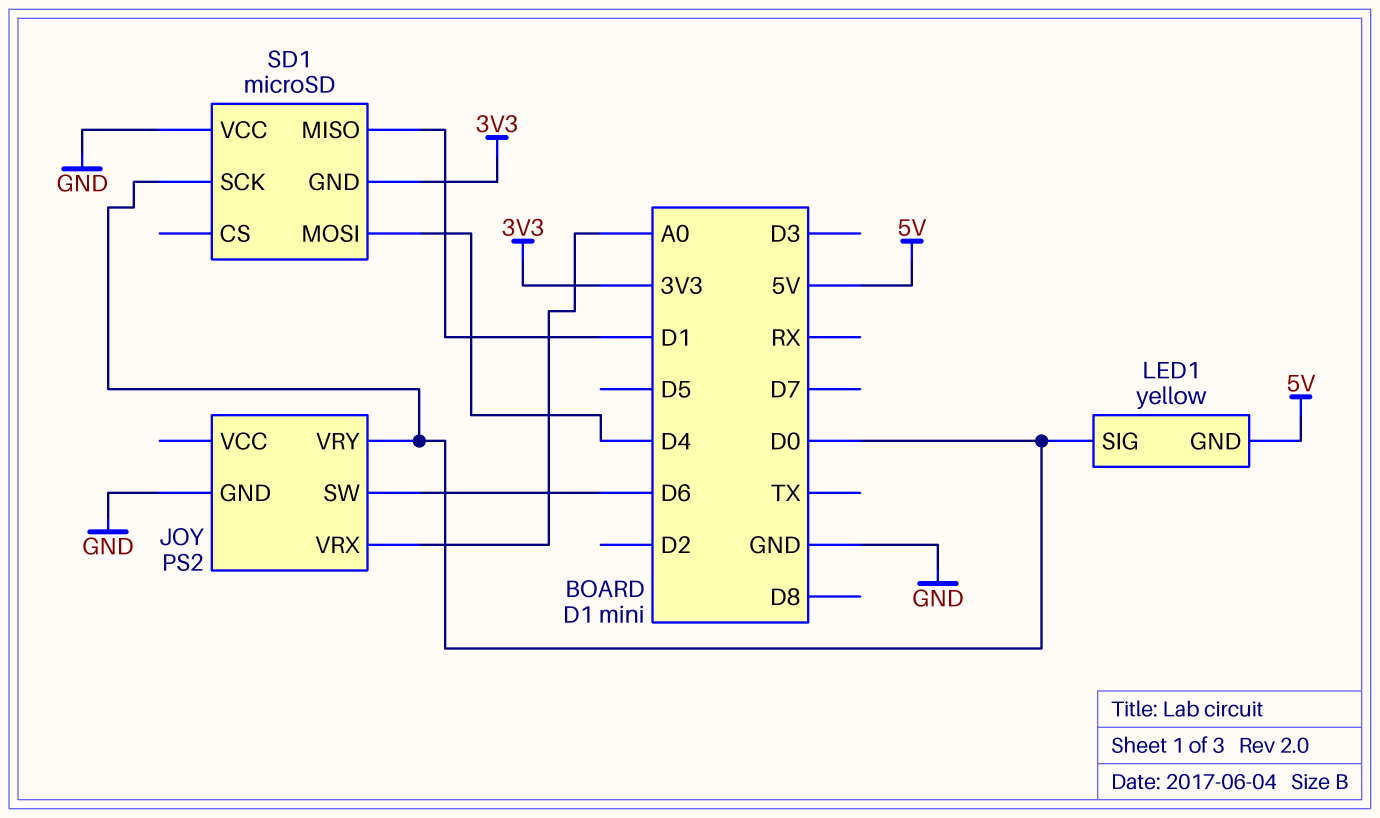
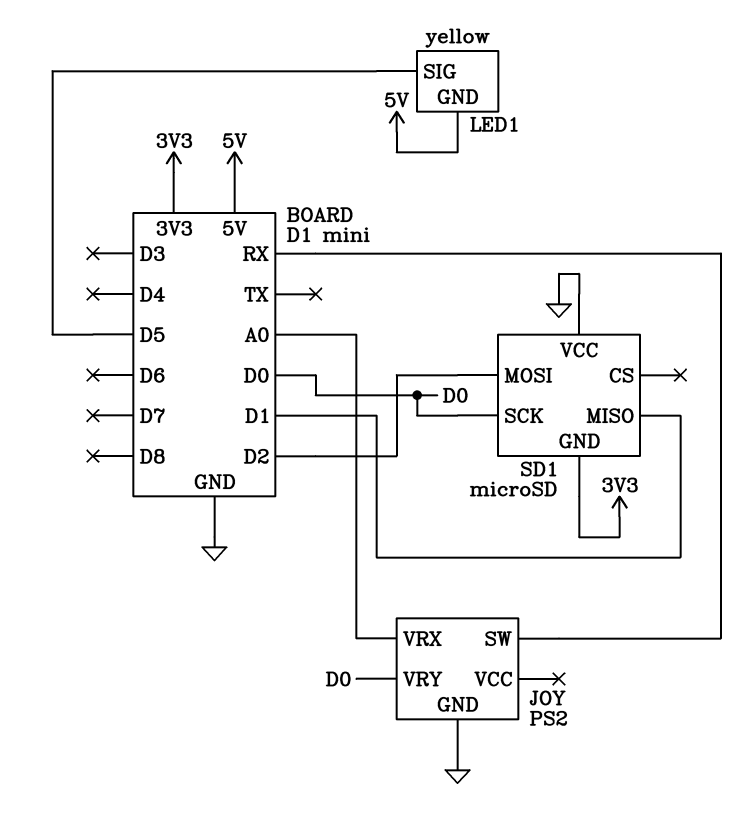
JOY pin SW: D6 -> RX
LED1 pin SIG: D0 -> D5
SD1 pin MOSI: D4 -> D2

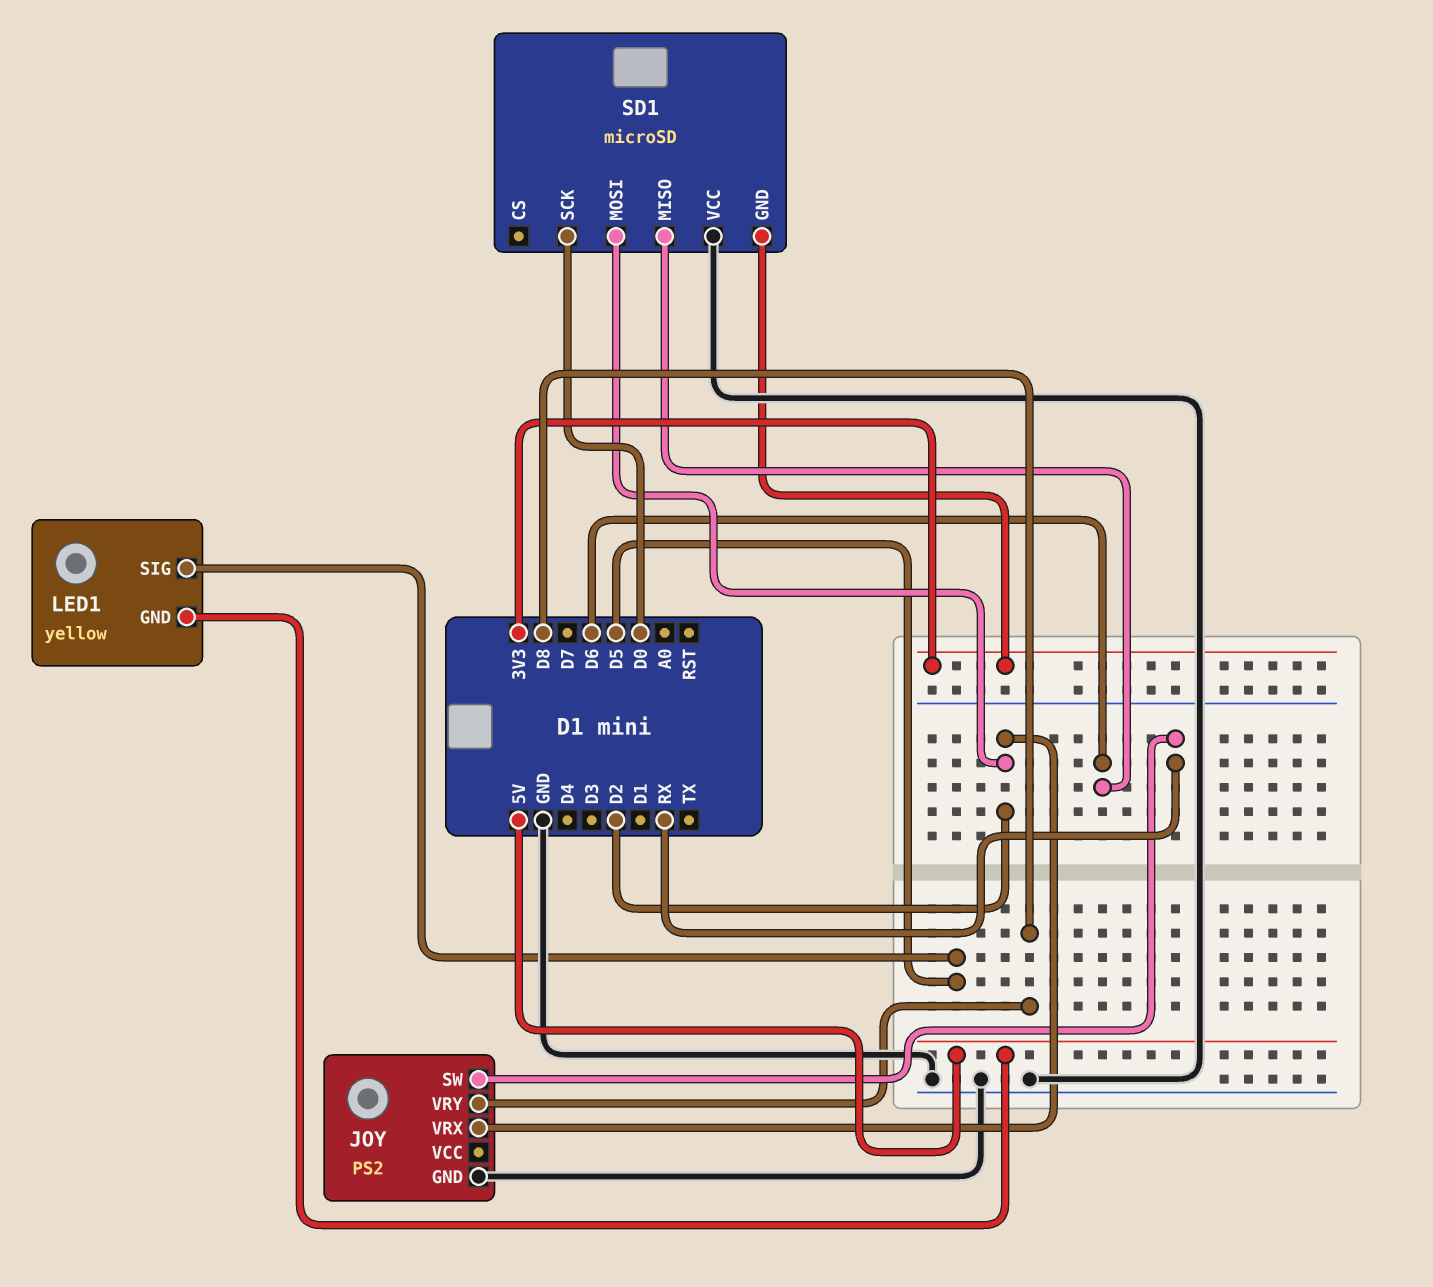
JOY pin VRX: A0 -> D2
JOY pin VRY: D0 -> D8
SD1 pin MISO: D1 -> D6

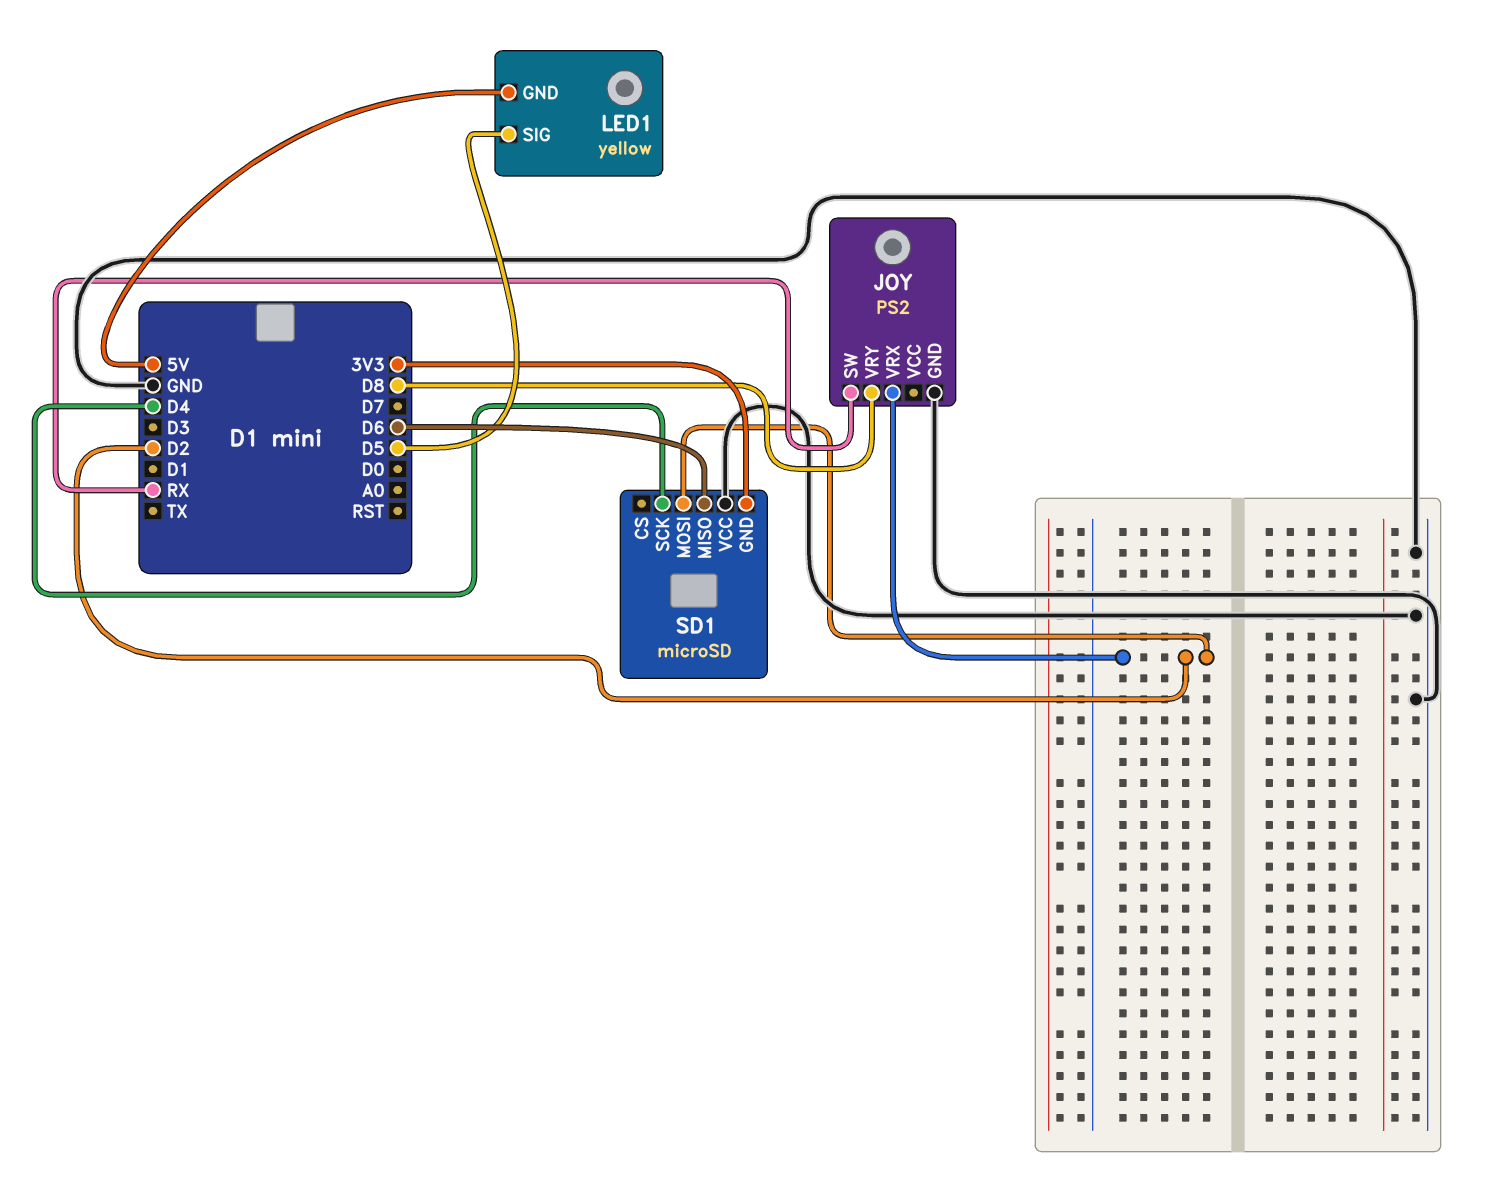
SD1 pin SCK: D0 -> D4

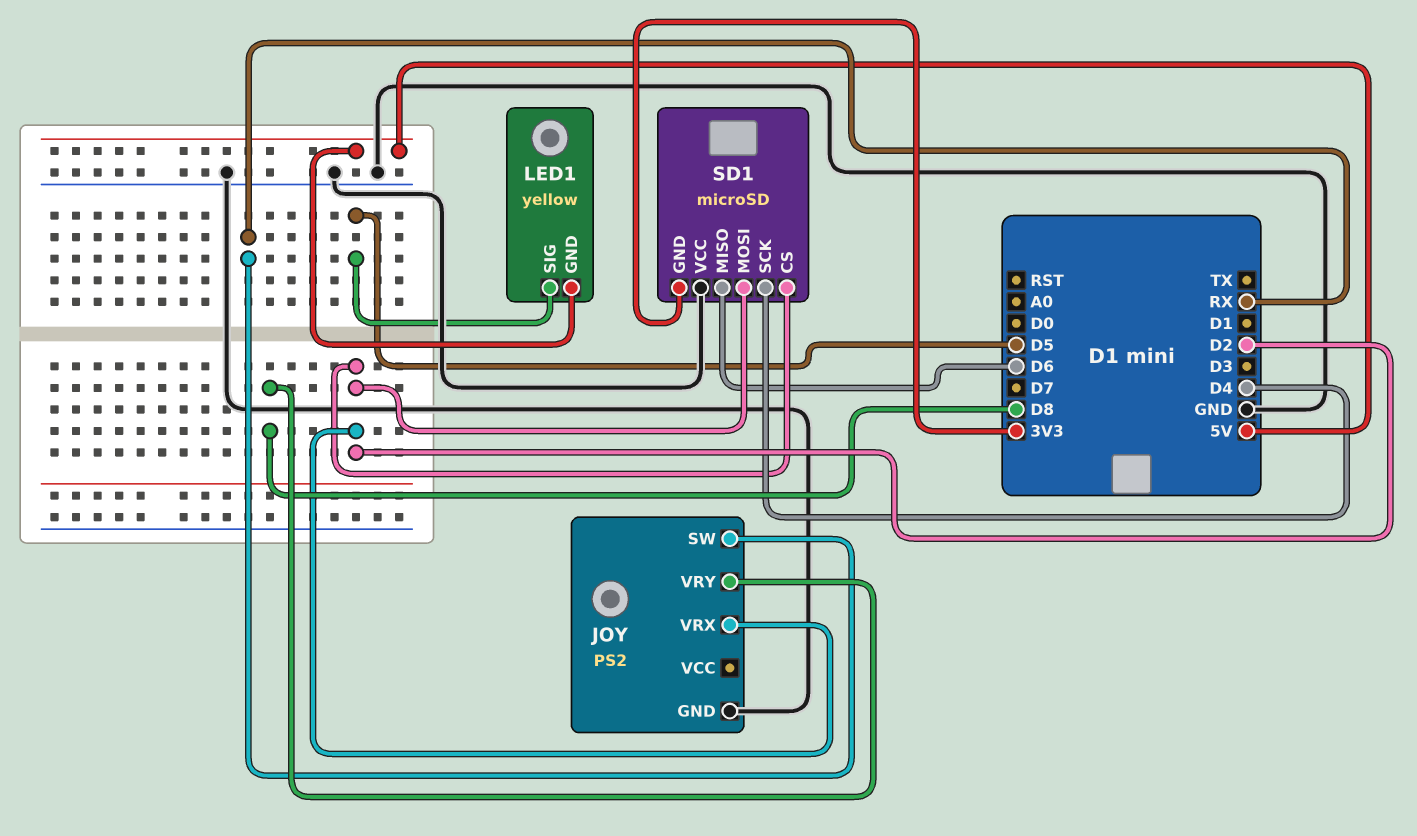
SD1 pin CS: none -> D2

